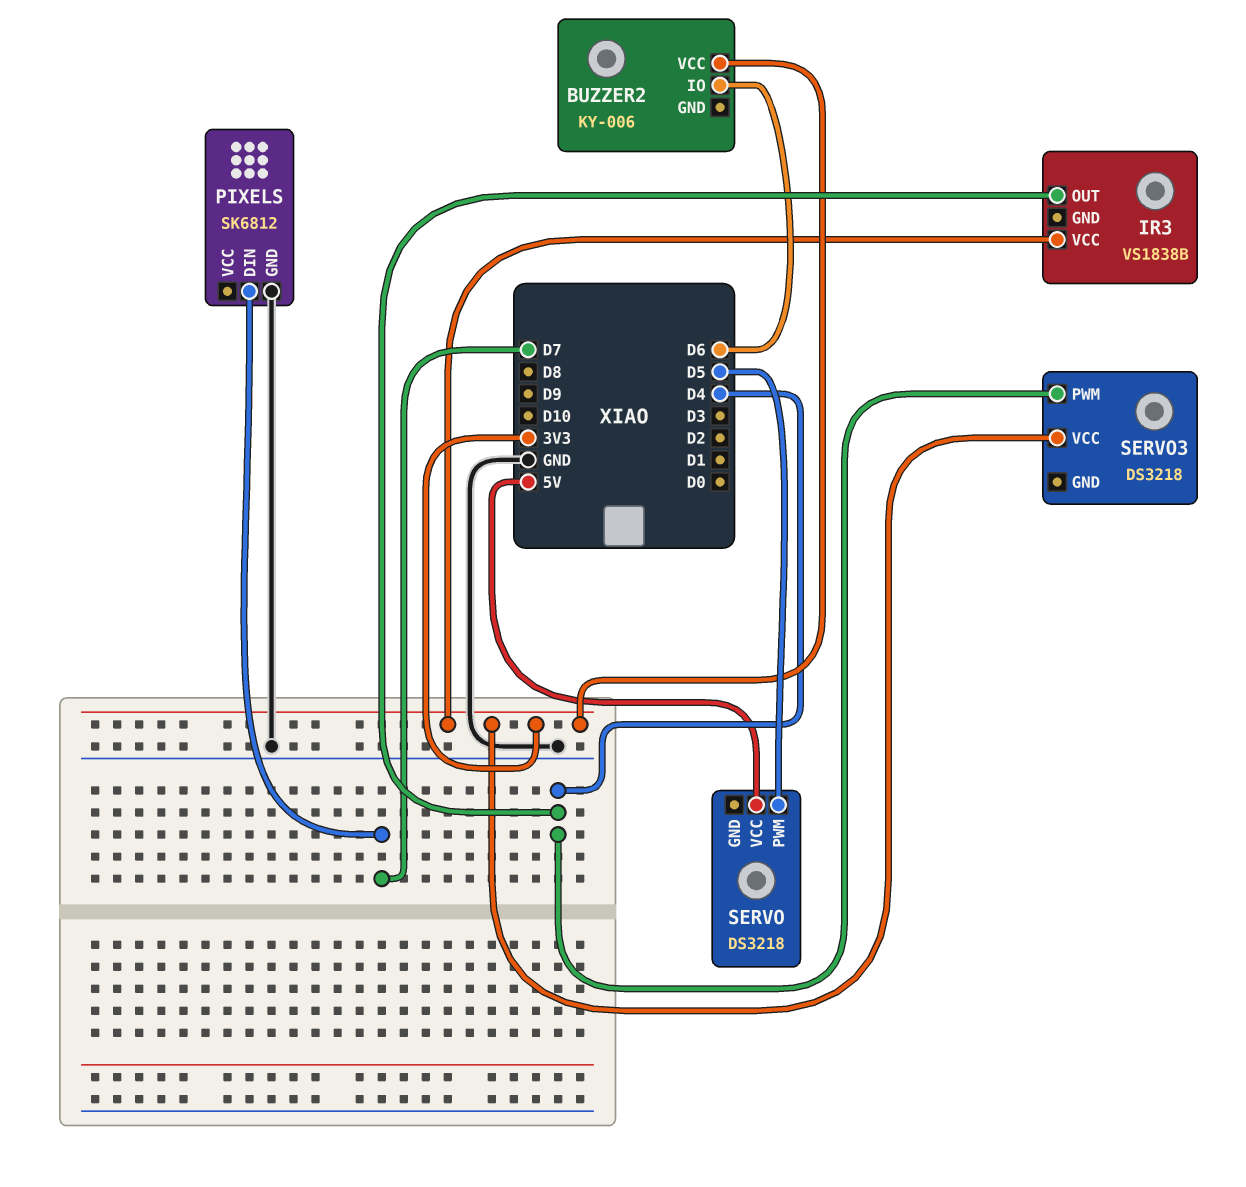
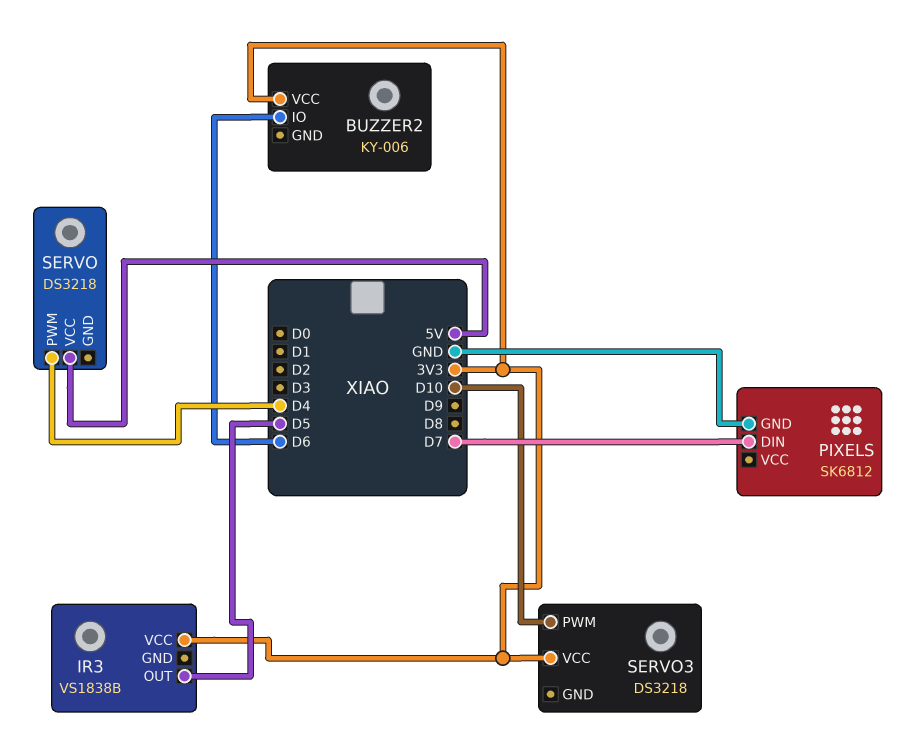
IR3 pin OUT: D4 -> D5
SERVO pin PWM: D5 -> D4
SERVO3 pin PWM: D4 -> D10

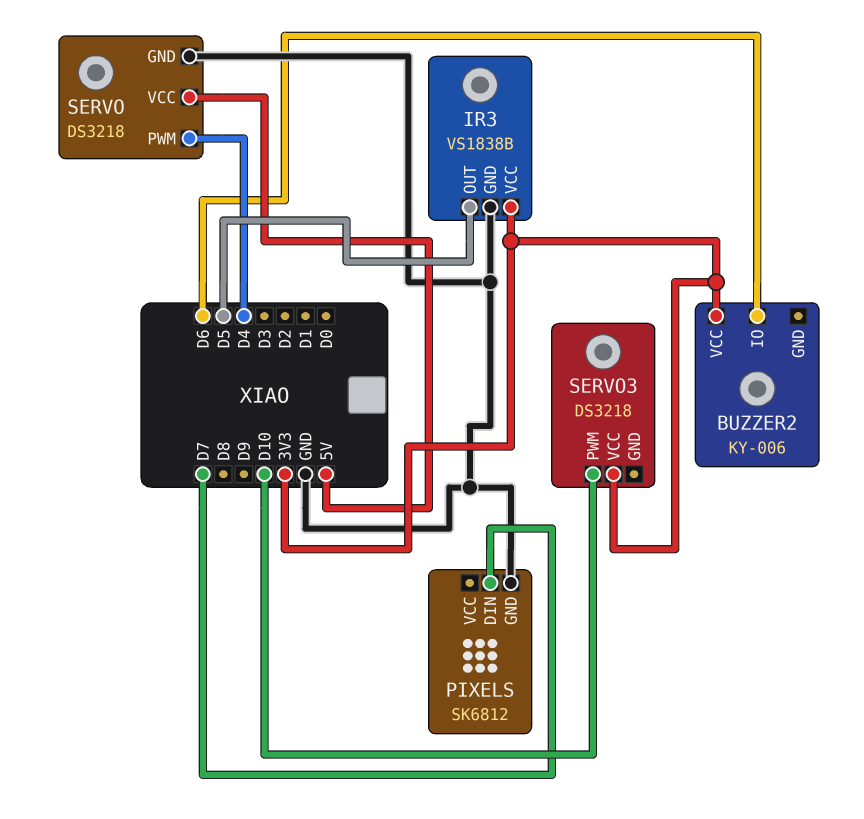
IR3 pin GND: none -> GND
SERVO pin GND: none -> GND

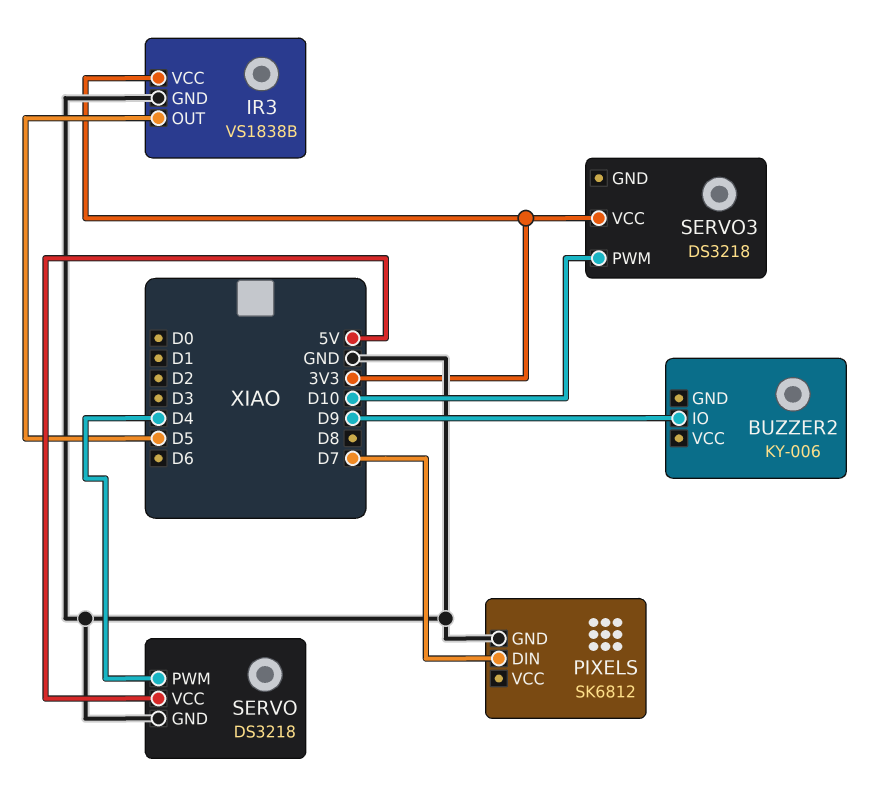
BUZZER2 pin IO: D6 -> D9
BUZZER2 pin VCC: 3V3 -> none

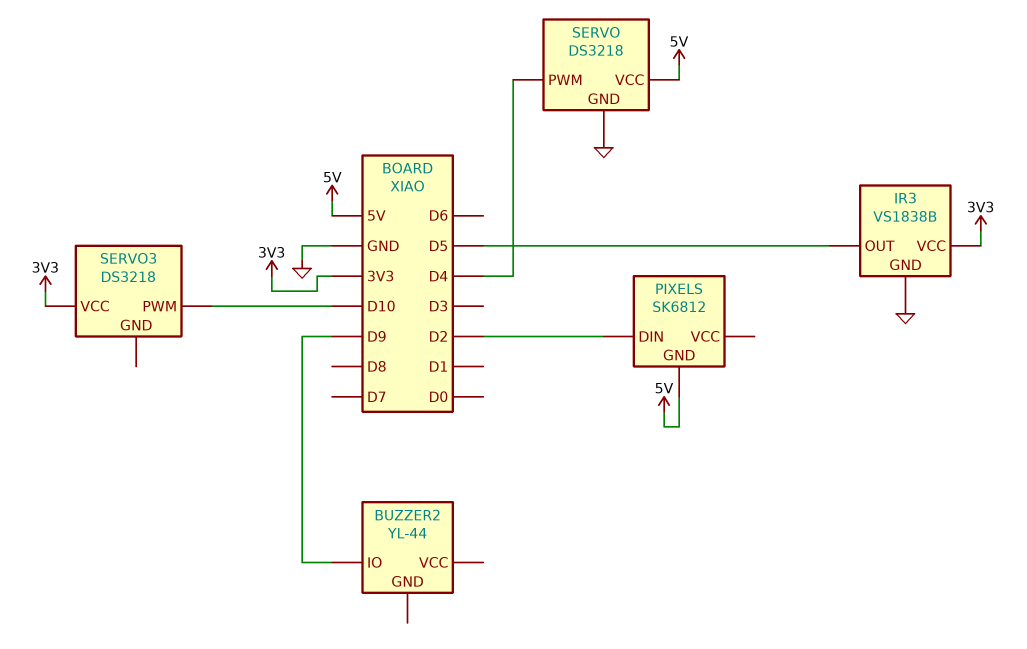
BUZZER2: KY-006 -> YL-44
PIXELS pin DIN: D7 -> D2
PIXELS pin GND: GND -> 5V

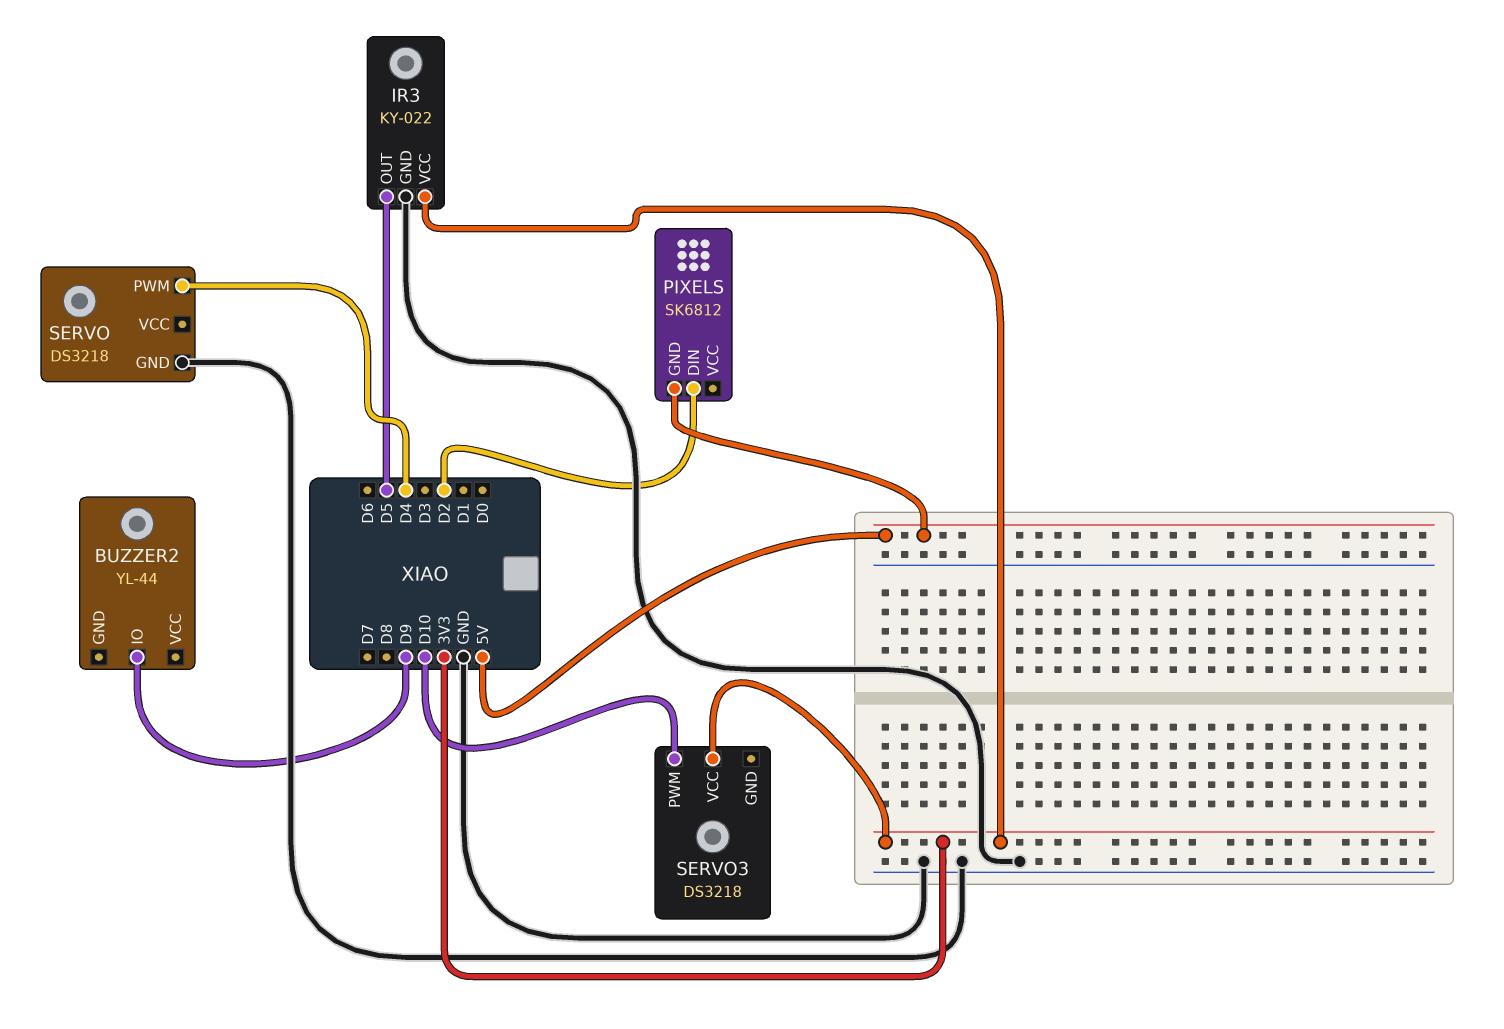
IR3: VS1838B -> KY-022
SERVO pin VCC: 5V -> none

